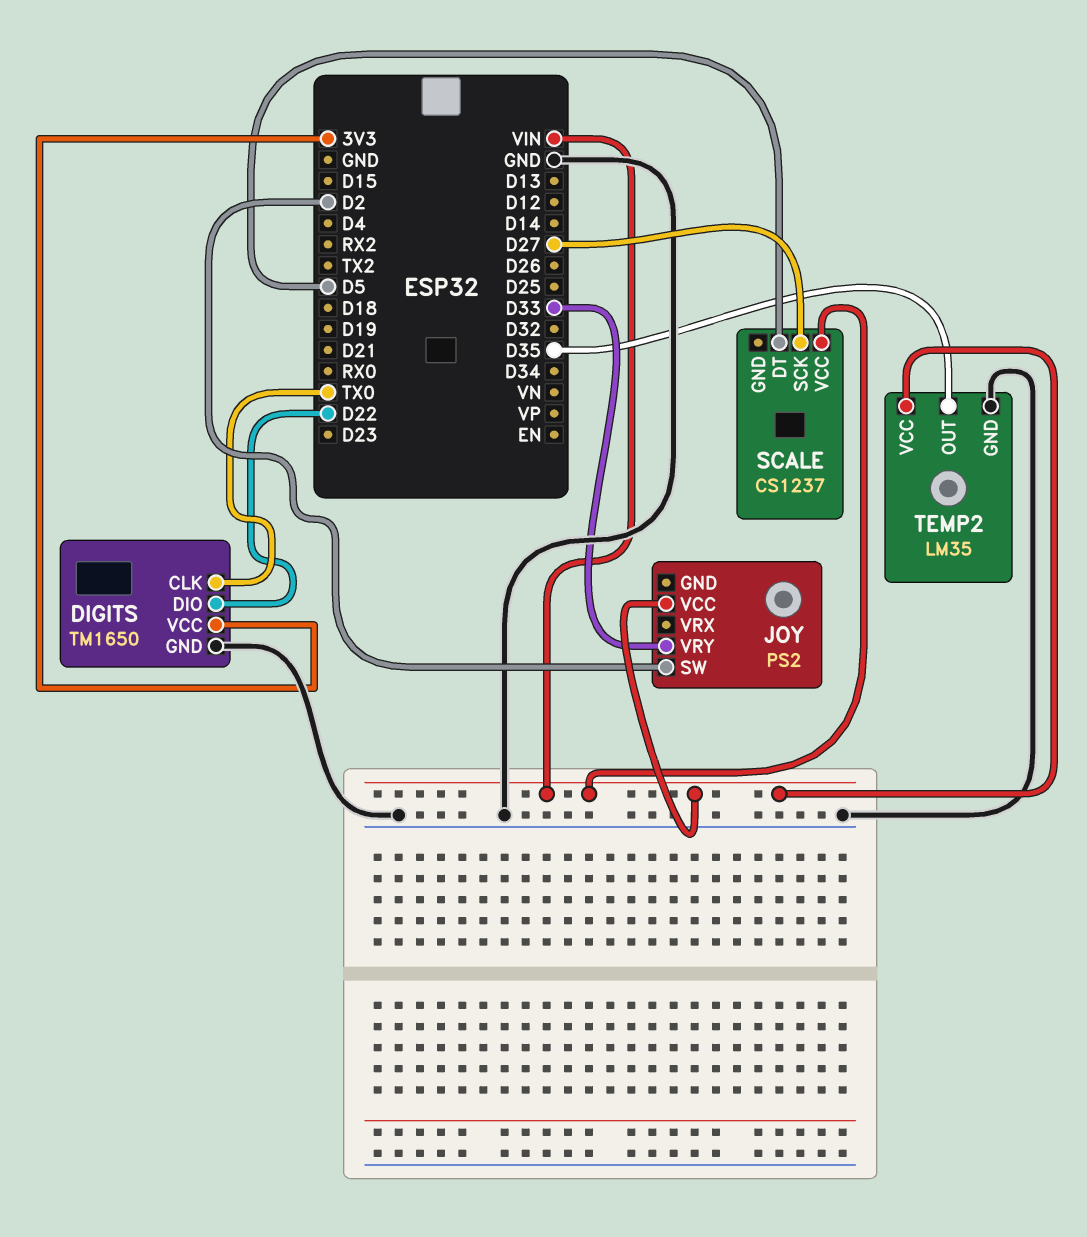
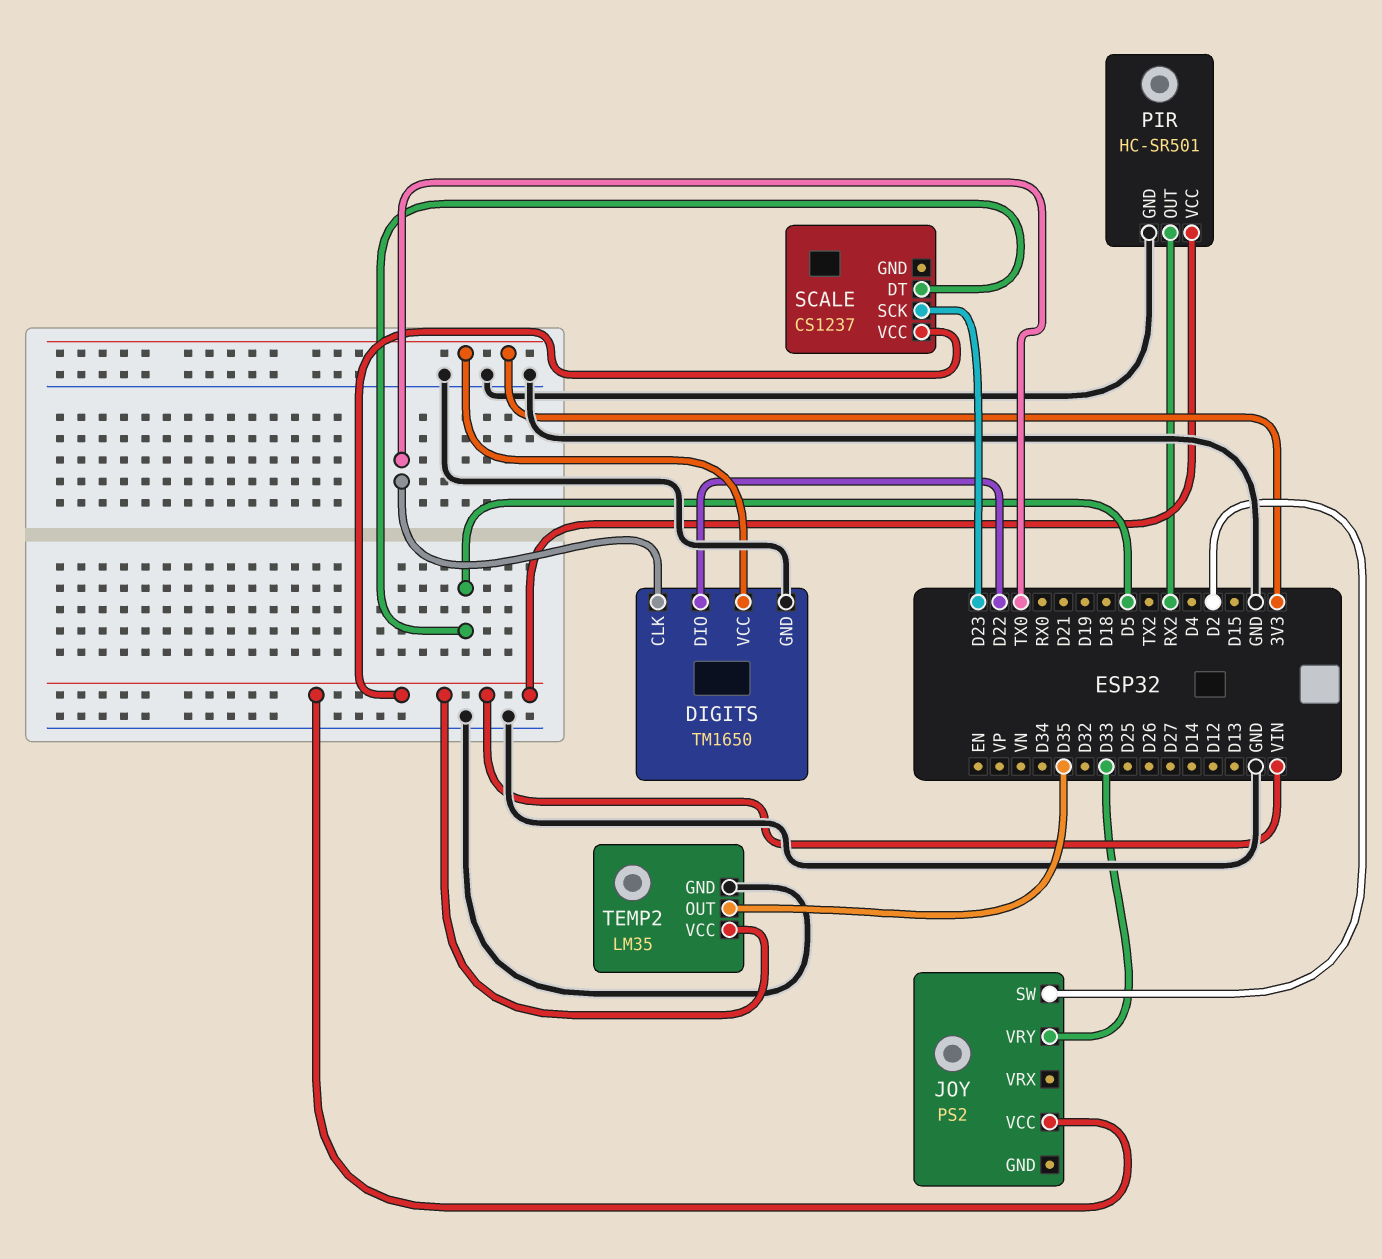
PIR: none -> HC-SR501
PIR pin GND: none -> GND
PIR pin OUT: none -> RX2
PIR pin VCC: none -> VIN
SCALE pin SCK: D27 -> D23

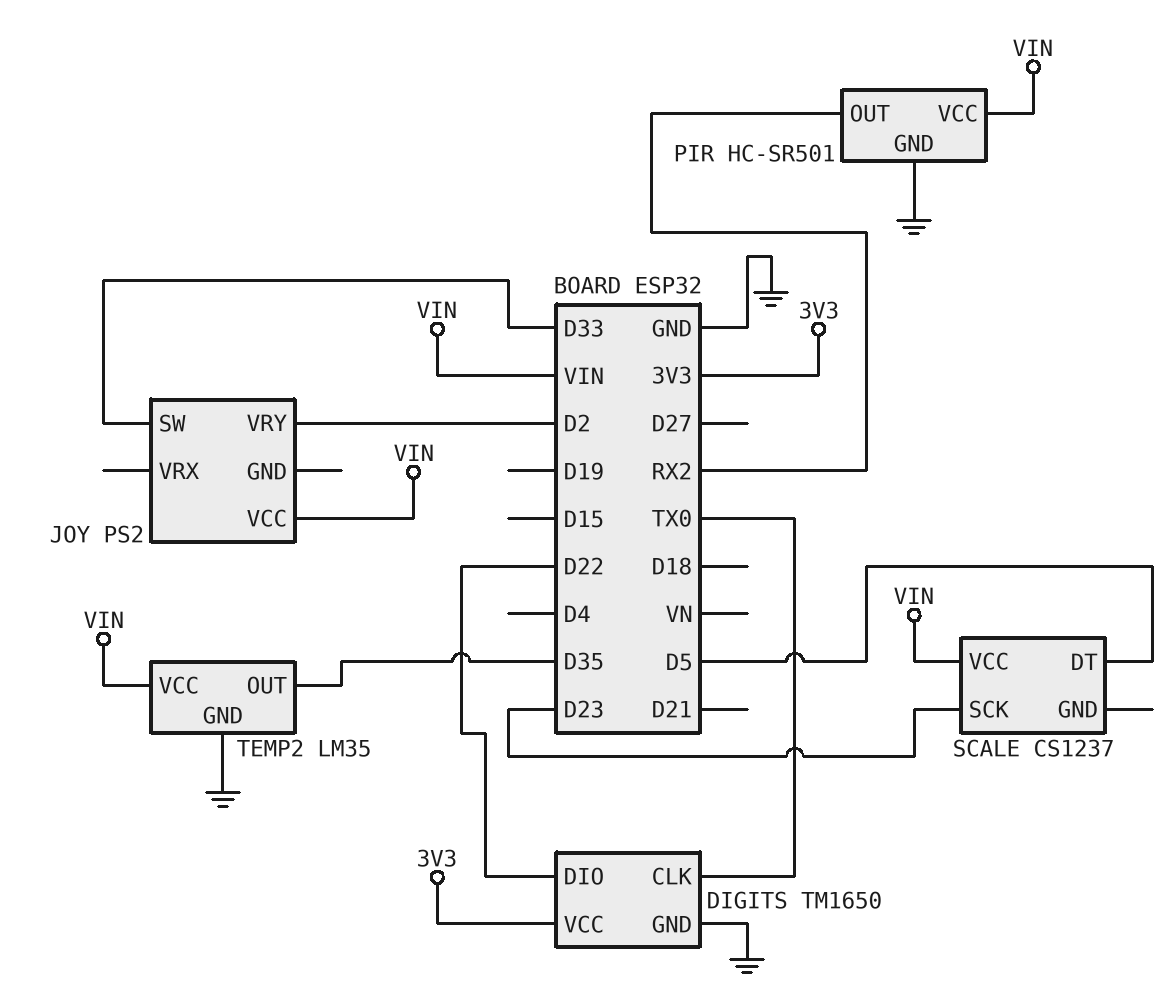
JOY pin SW: D2 -> D33
JOY pin VRY: D33 -> D2

